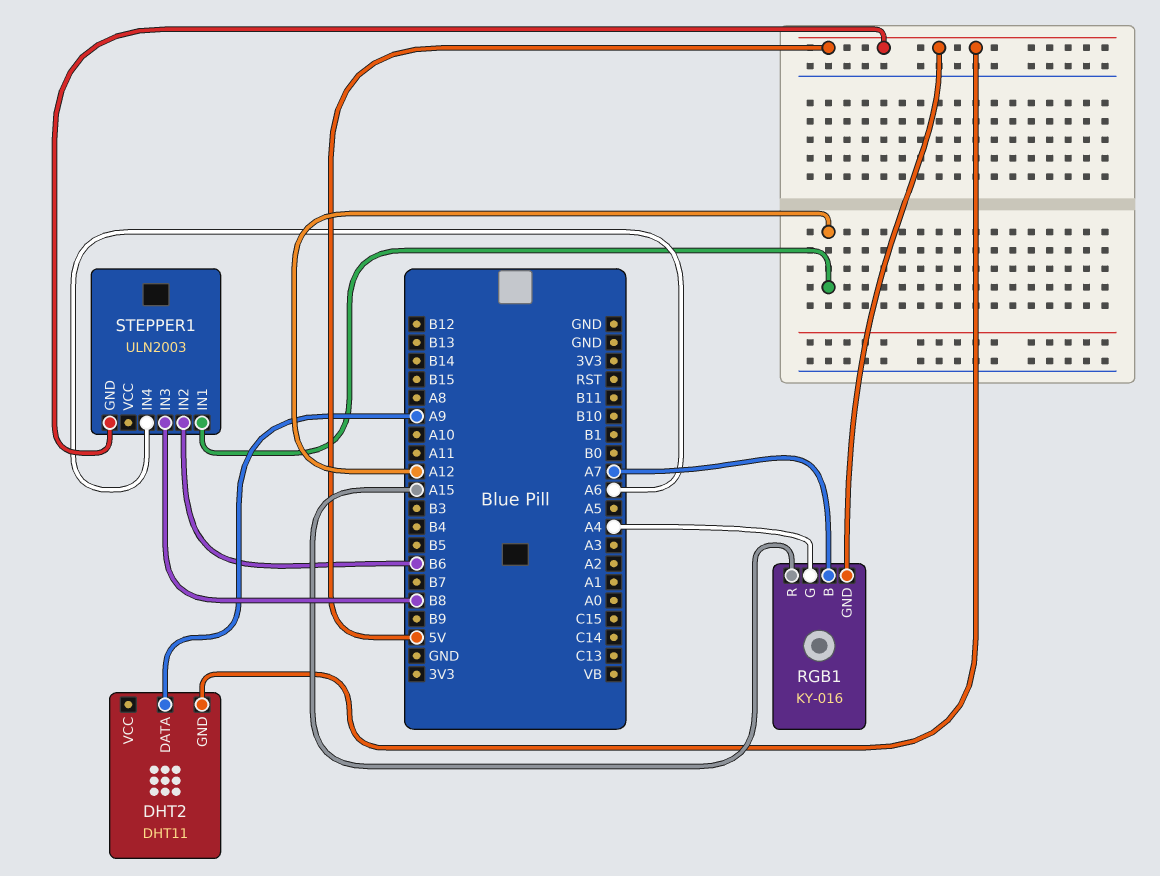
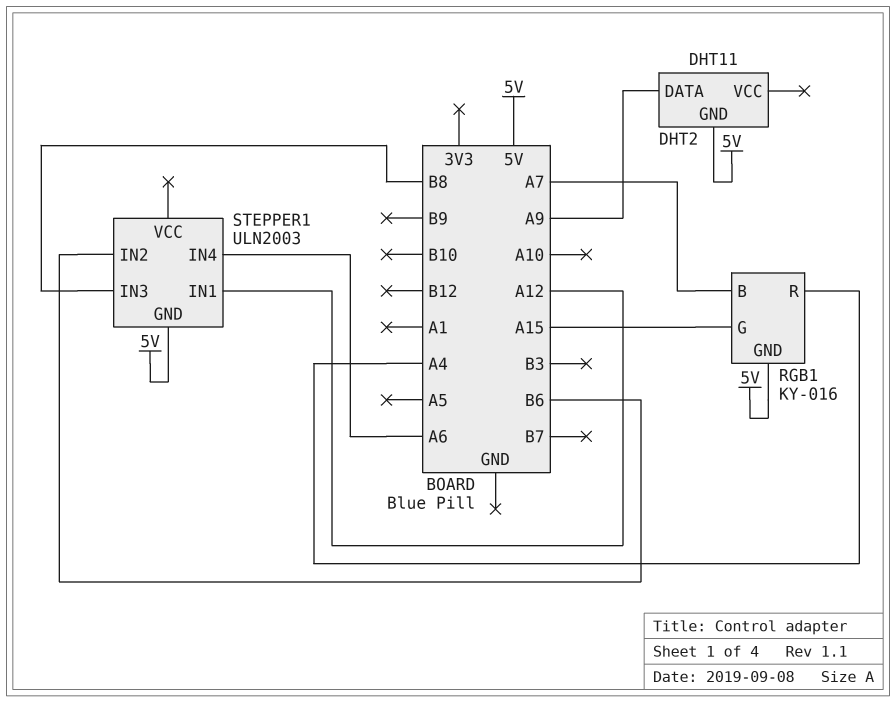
RGB1 pin G: A4 -> A15
RGB1 pin R: A15 -> A4

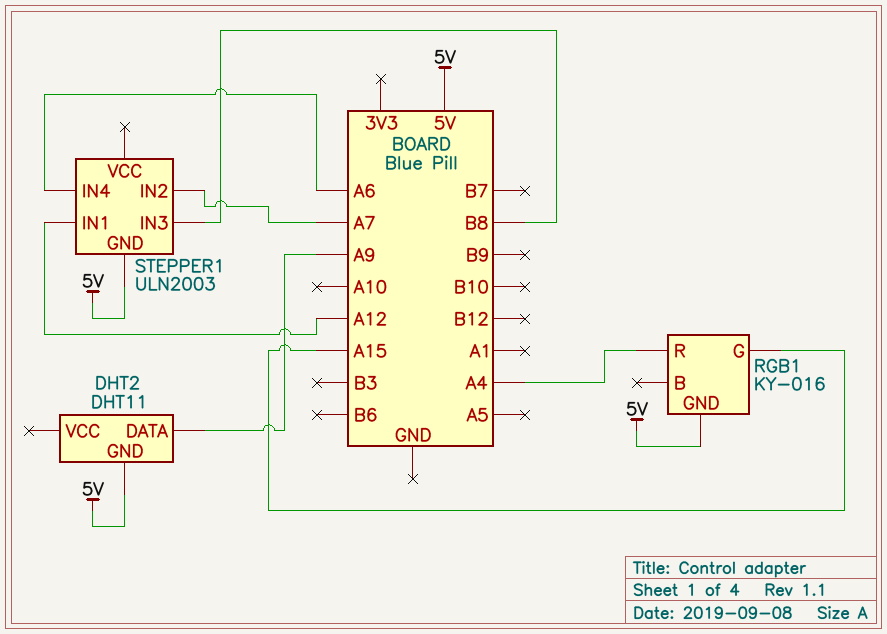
RGB1 pin B: A7 -> none
STEPPER1 pin IN2: B6 -> A7

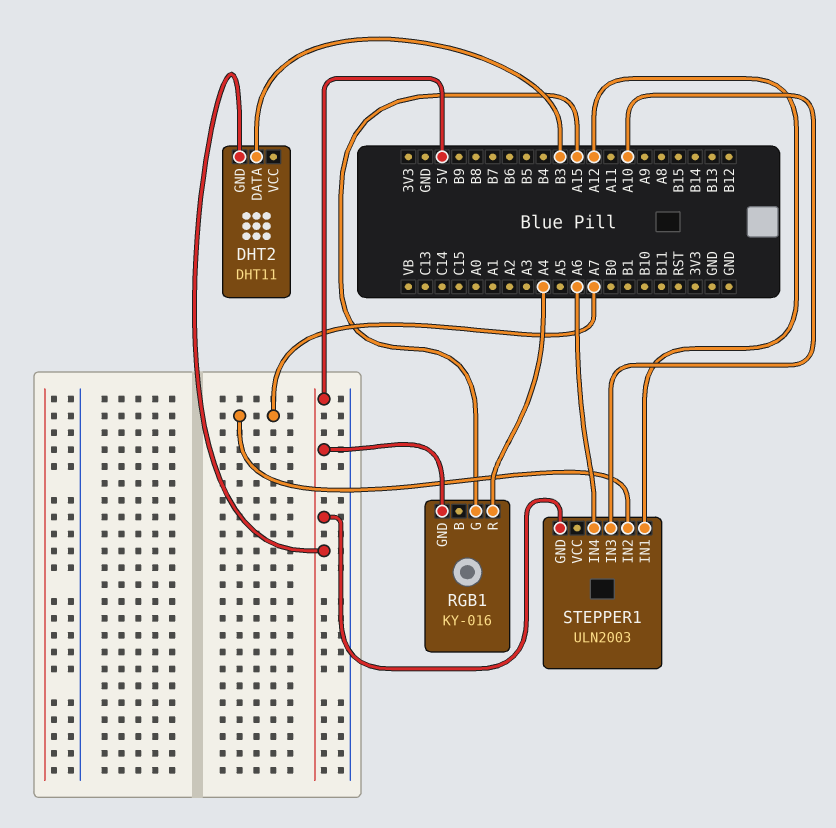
DHT2 pin DATA: A9 -> B3
STEPPER1 pin IN3: B8 -> A10

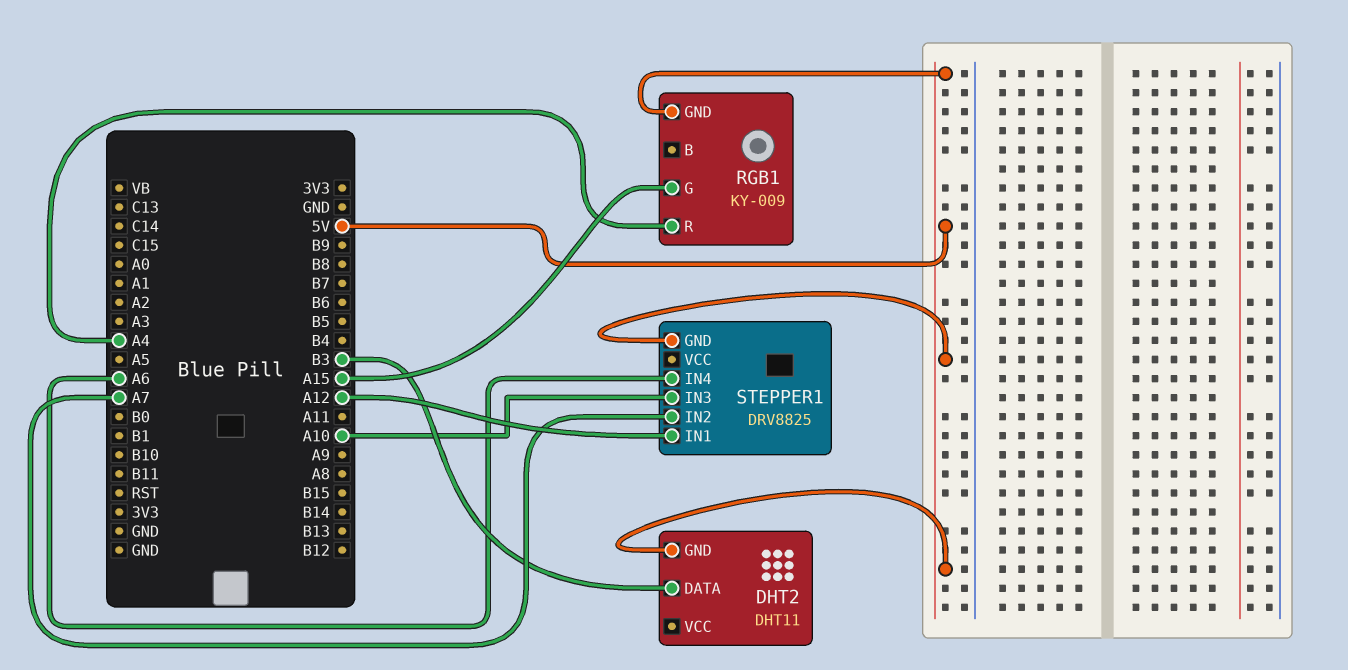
RGB1: KY-016 -> KY-009
STEPPER1: ULN2003 -> DRV8825

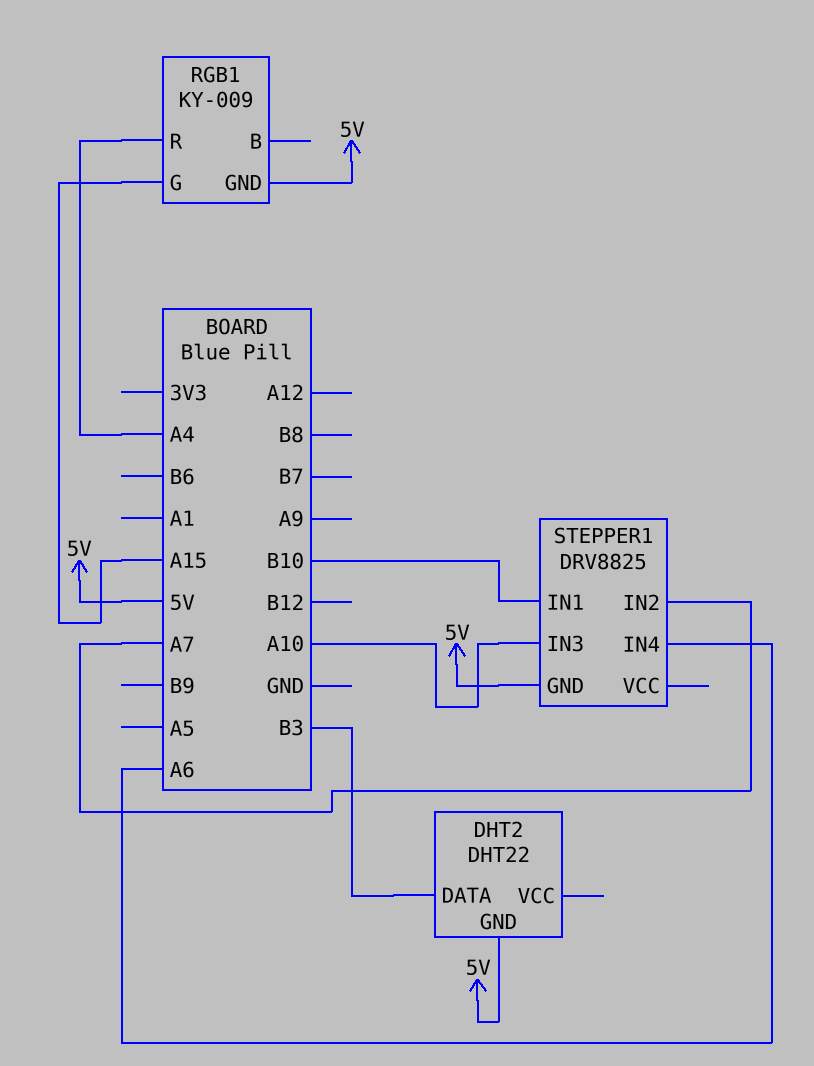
DHT2: DHT11 -> DHT22
STEPPER1 pin IN1: A12 -> B10

